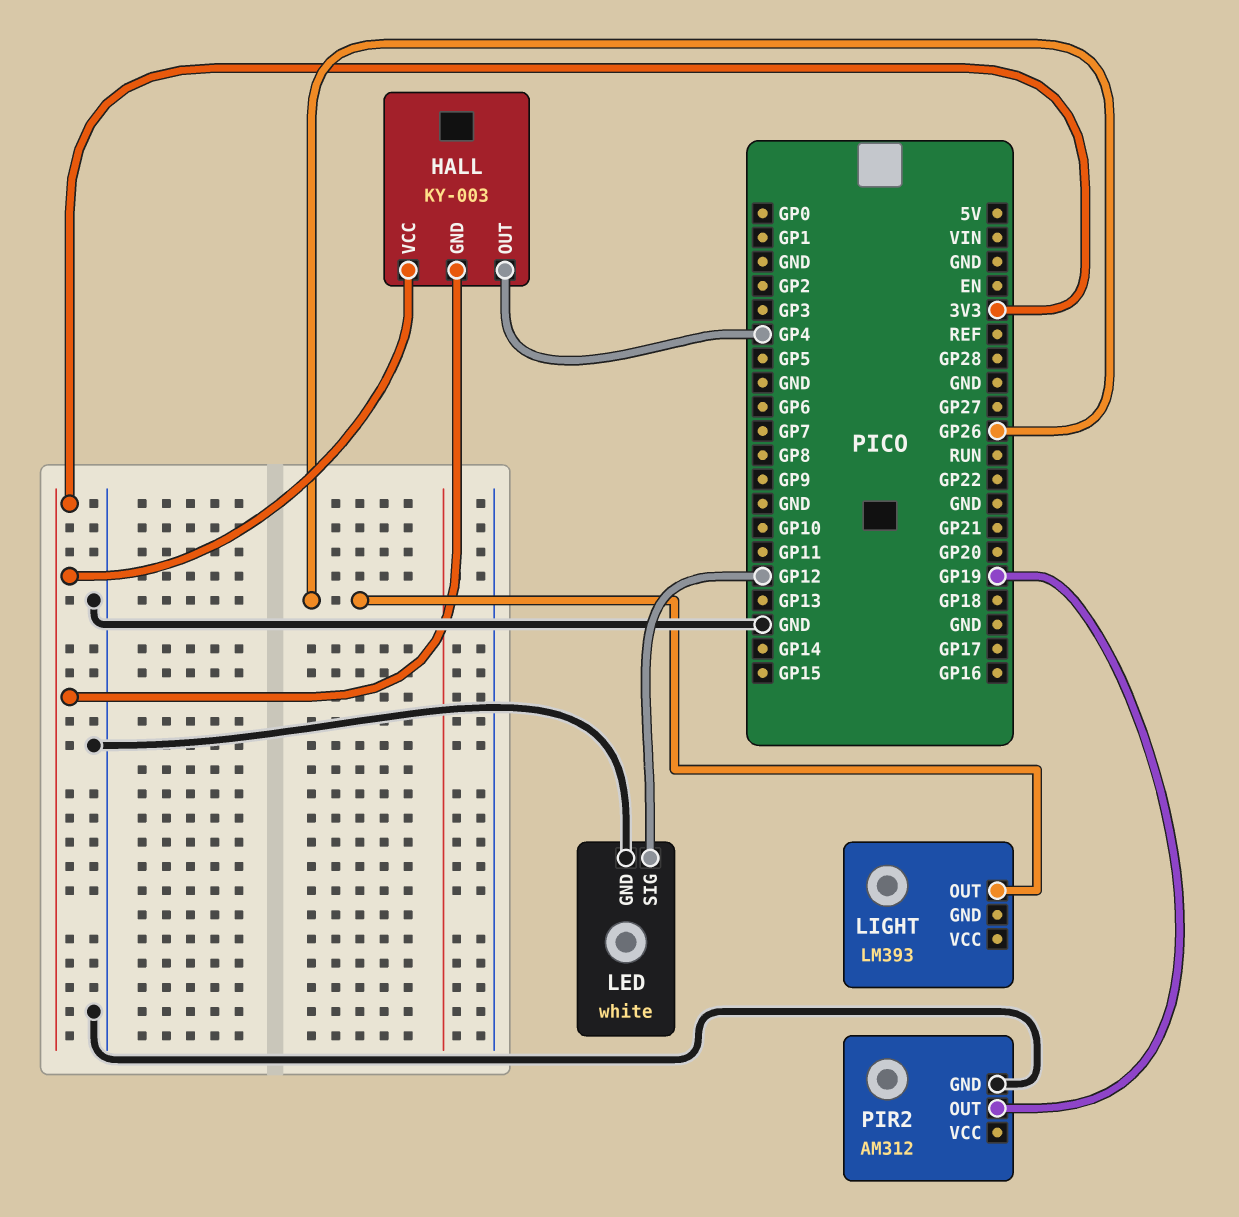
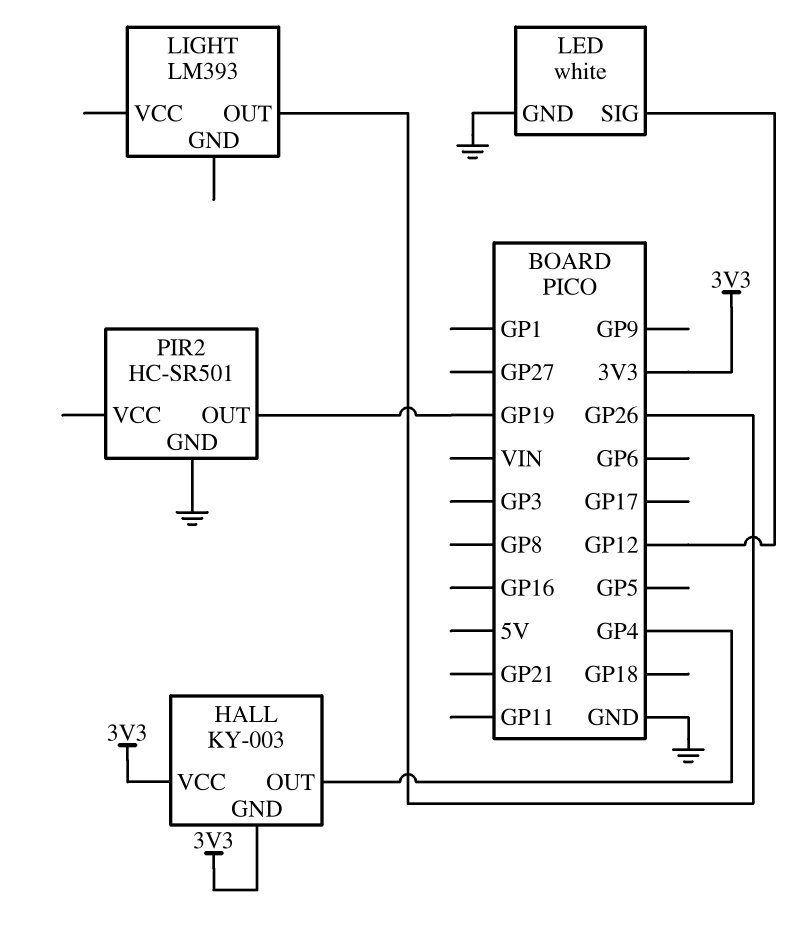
PIR2: AM312 -> HC-SR501

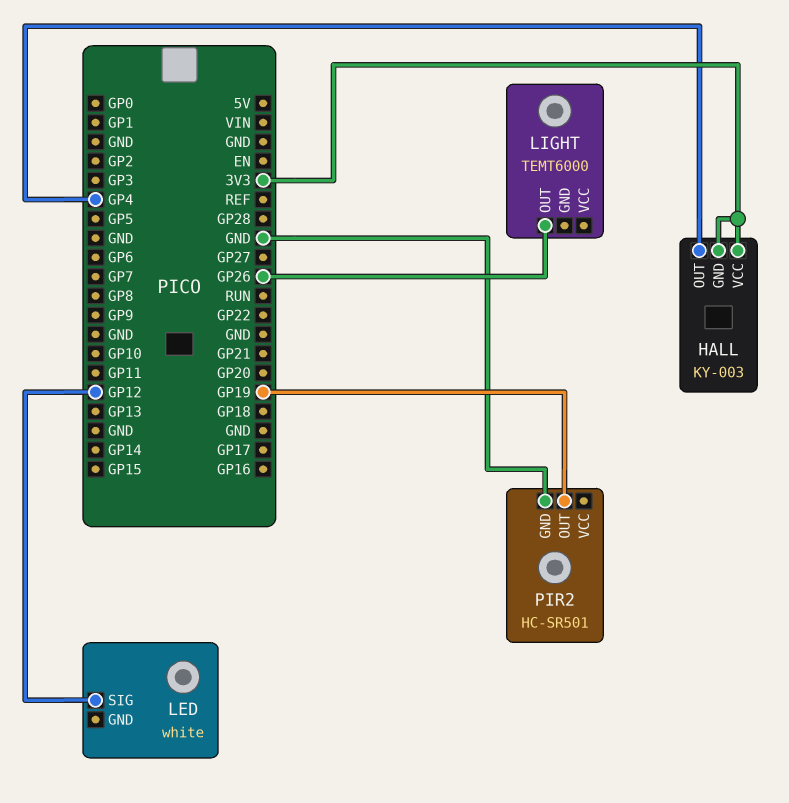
LED pin GND: GND -> none
LIGHT: LM393 -> TEMT6000

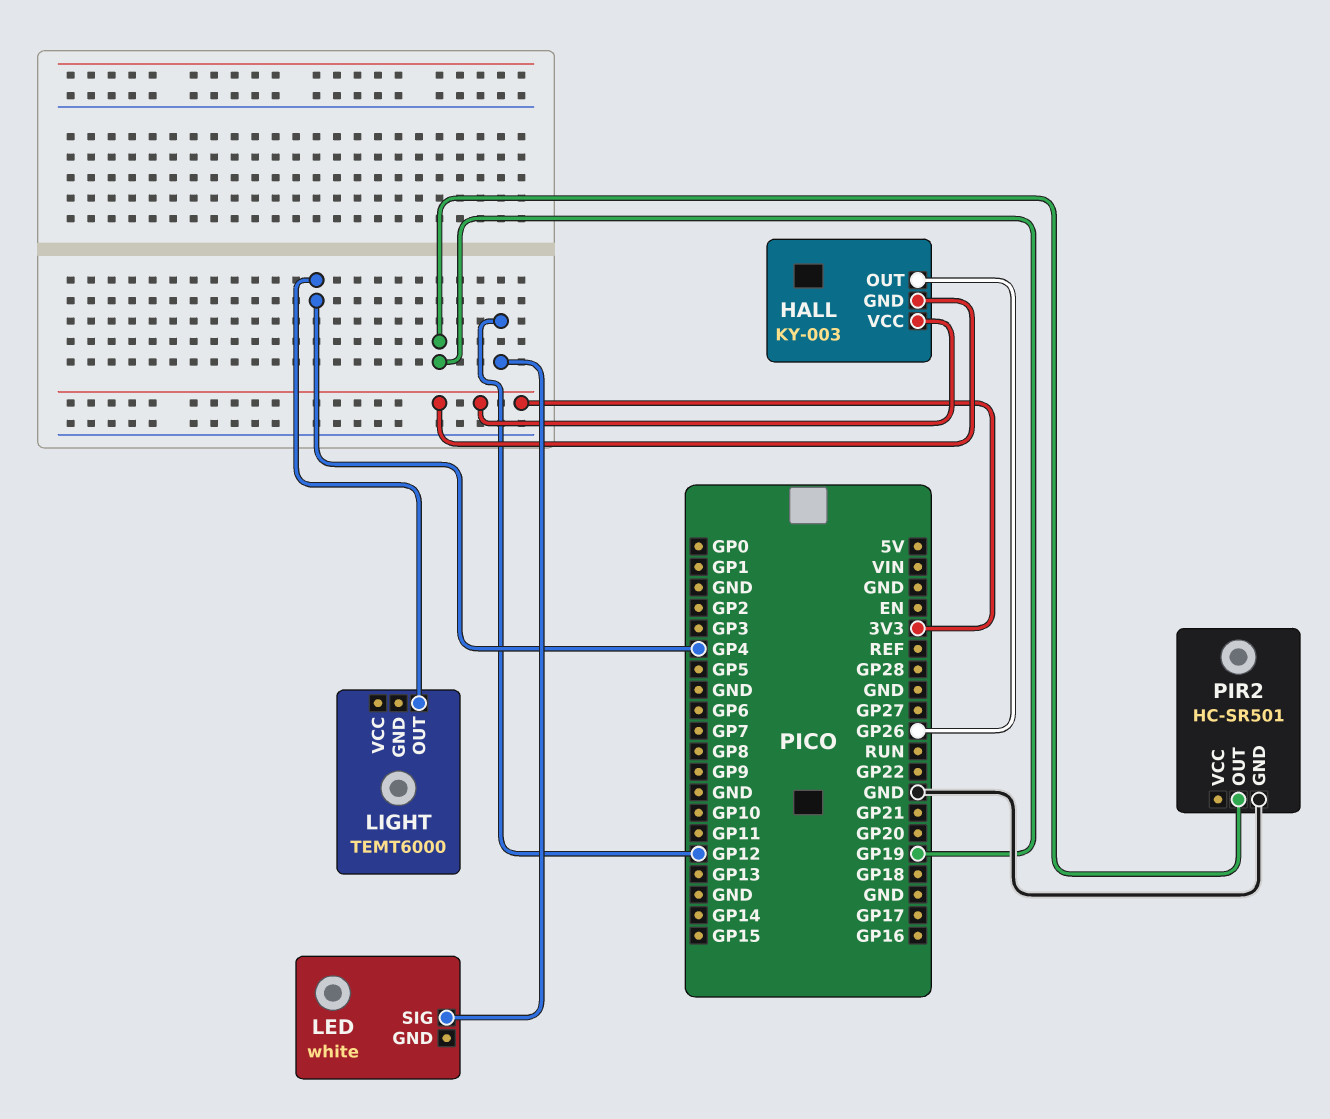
HALL pin OUT: GP4 -> GP26
LIGHT pin OUT: GP26 -> GP4

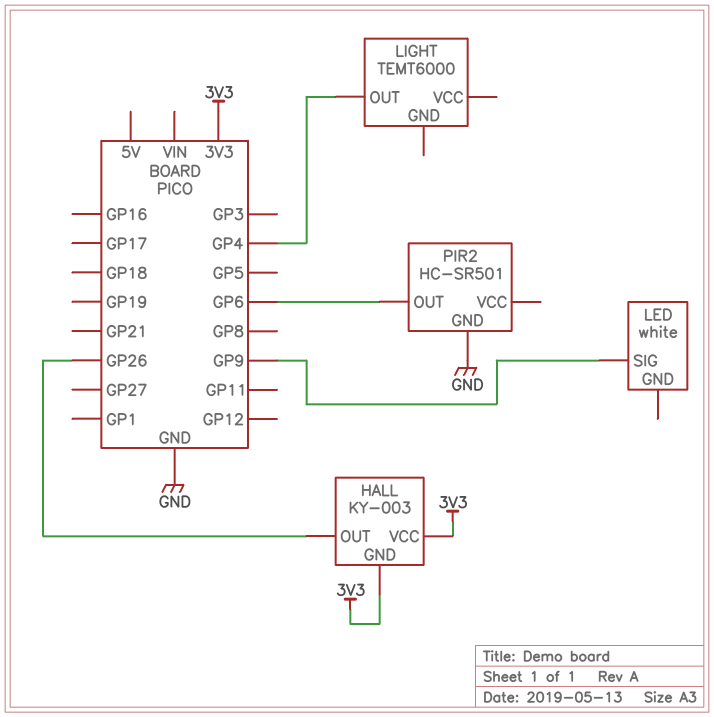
LED pin SIG: GP12 -> GP9
PIR2 pin OUT: GP19 -> GP6

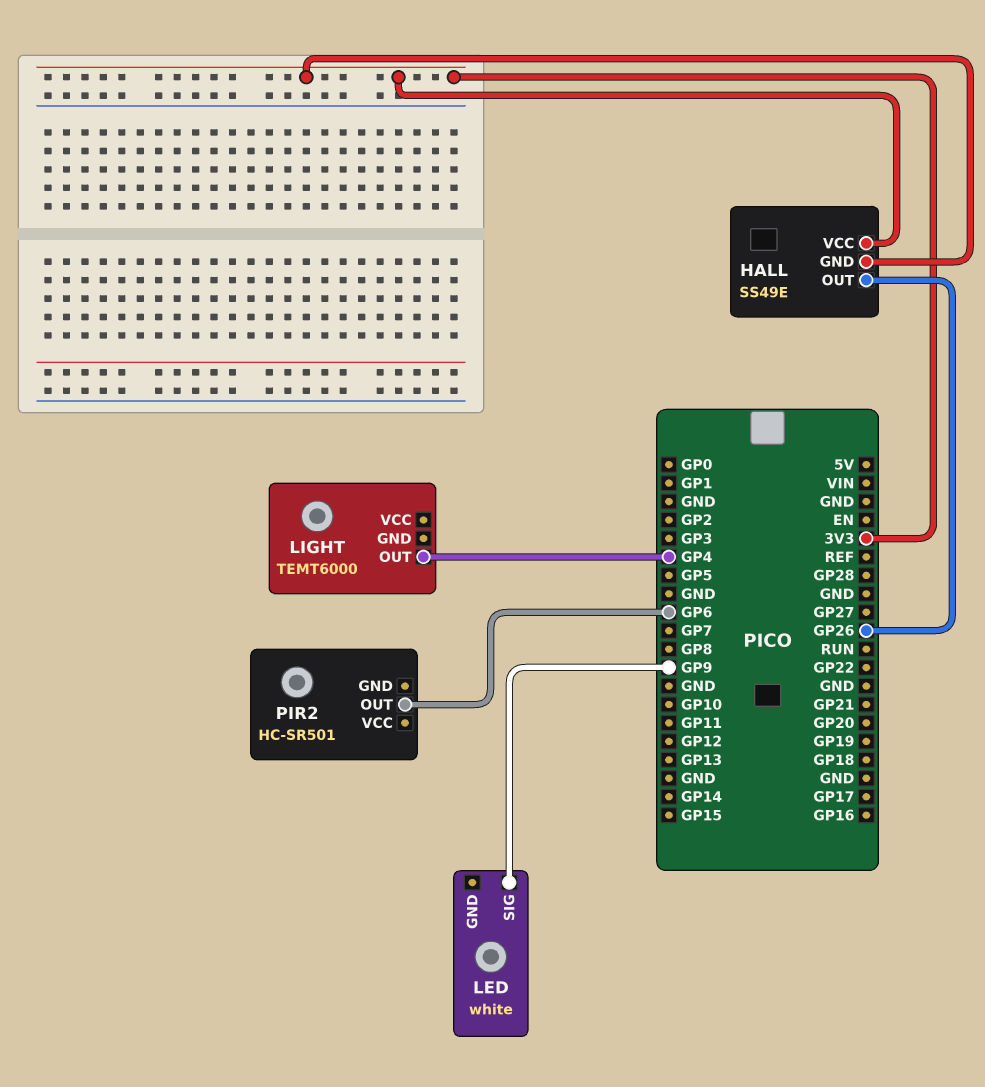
HALL: KY-003 -> SS49E
PIR2 pin GND: GND -> none

